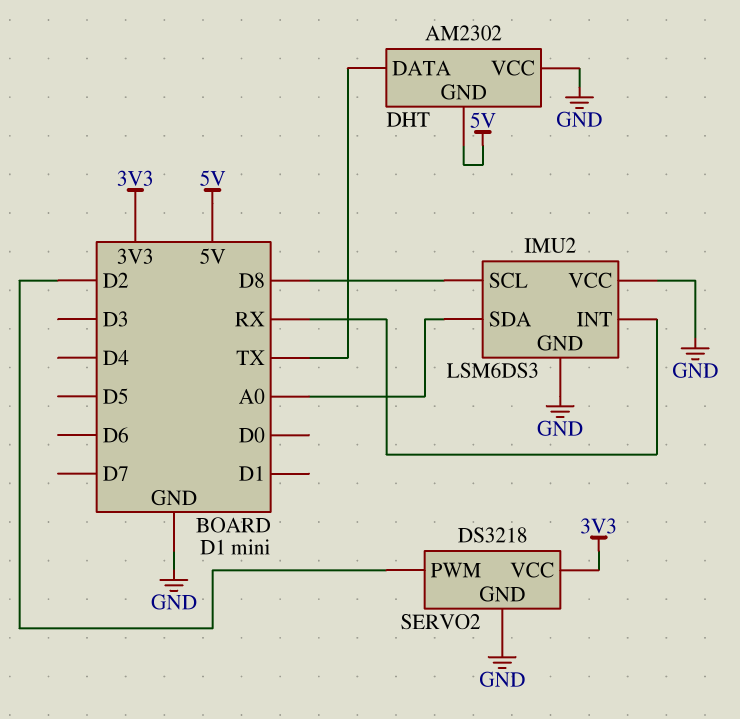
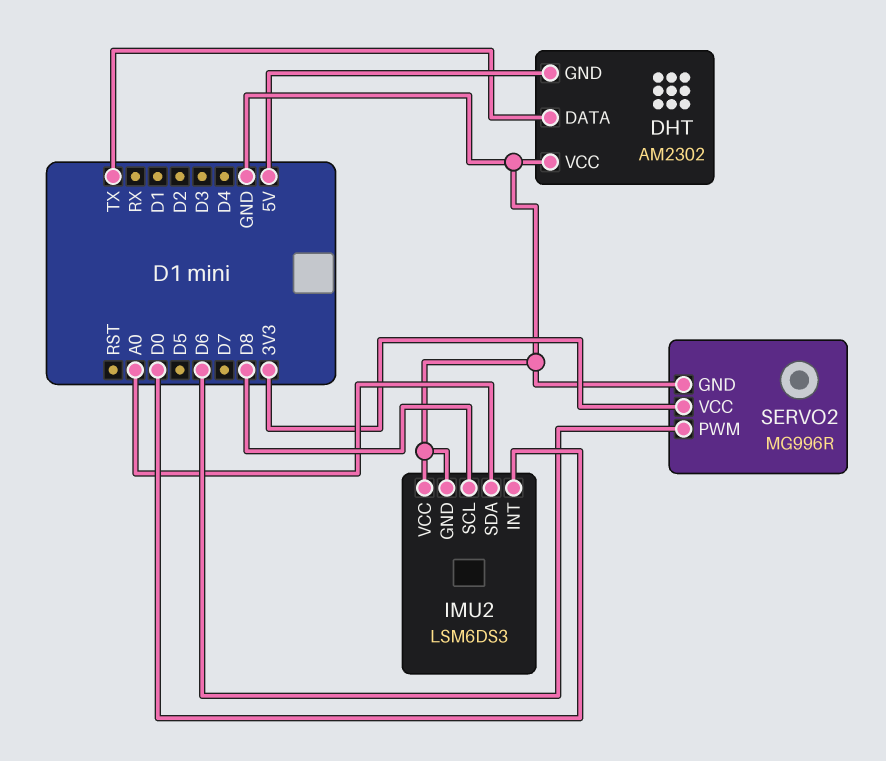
IMU2 pin INT: RX -> D0
SERVO2: DS3218 -> MG996R
SERVO2 pin PWM: D2 -> D6

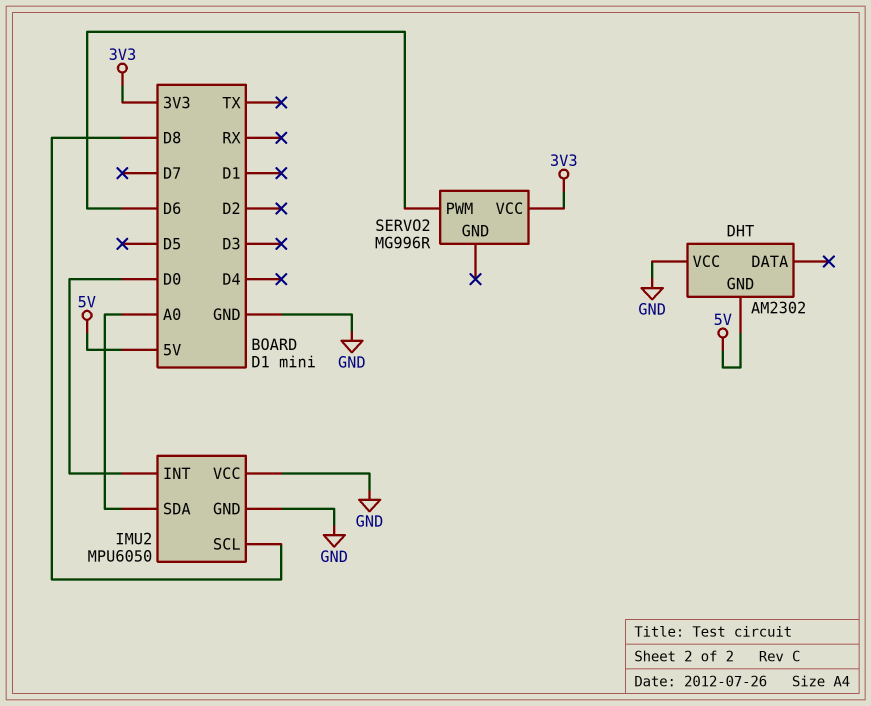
DHT pin DATA: TX -> none
IMU2: LSM6DS3 -> MPU6050
SERVO2 pin GND: GND -> none

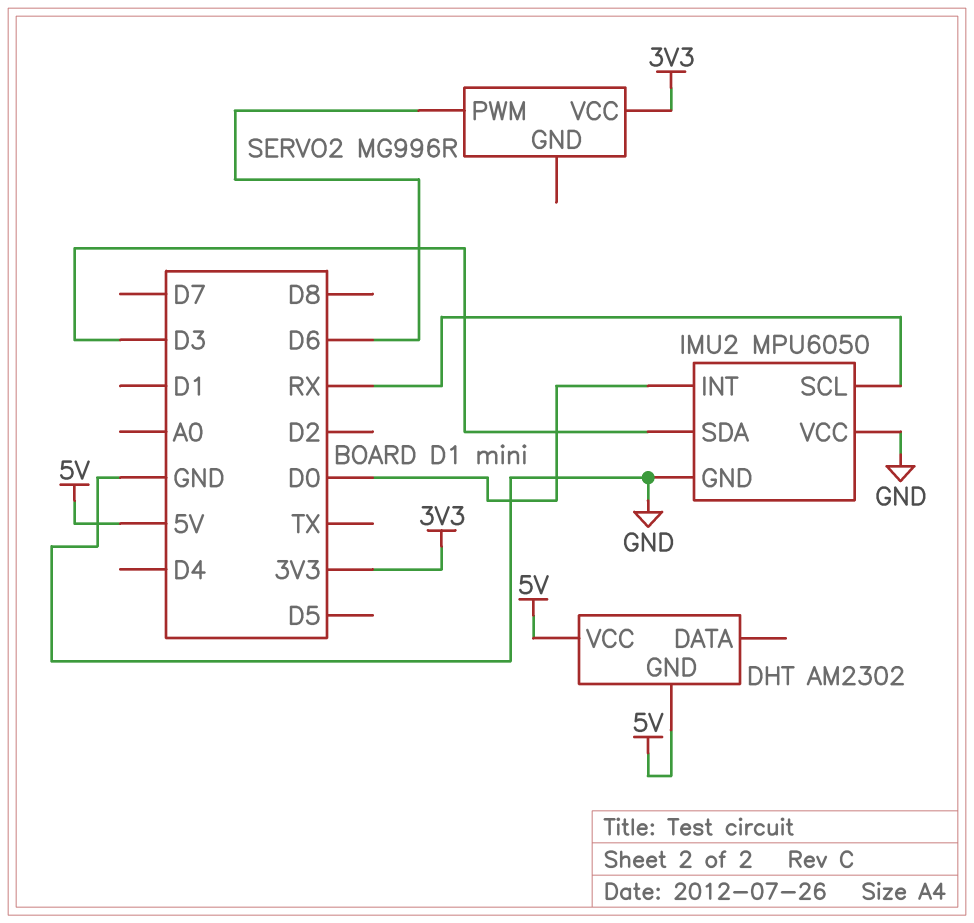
DHT pin VCC: GND -> 5V
IMU2 pin SCL: D8 -> RX
IMU2 pin SDA: A0 -> D3

